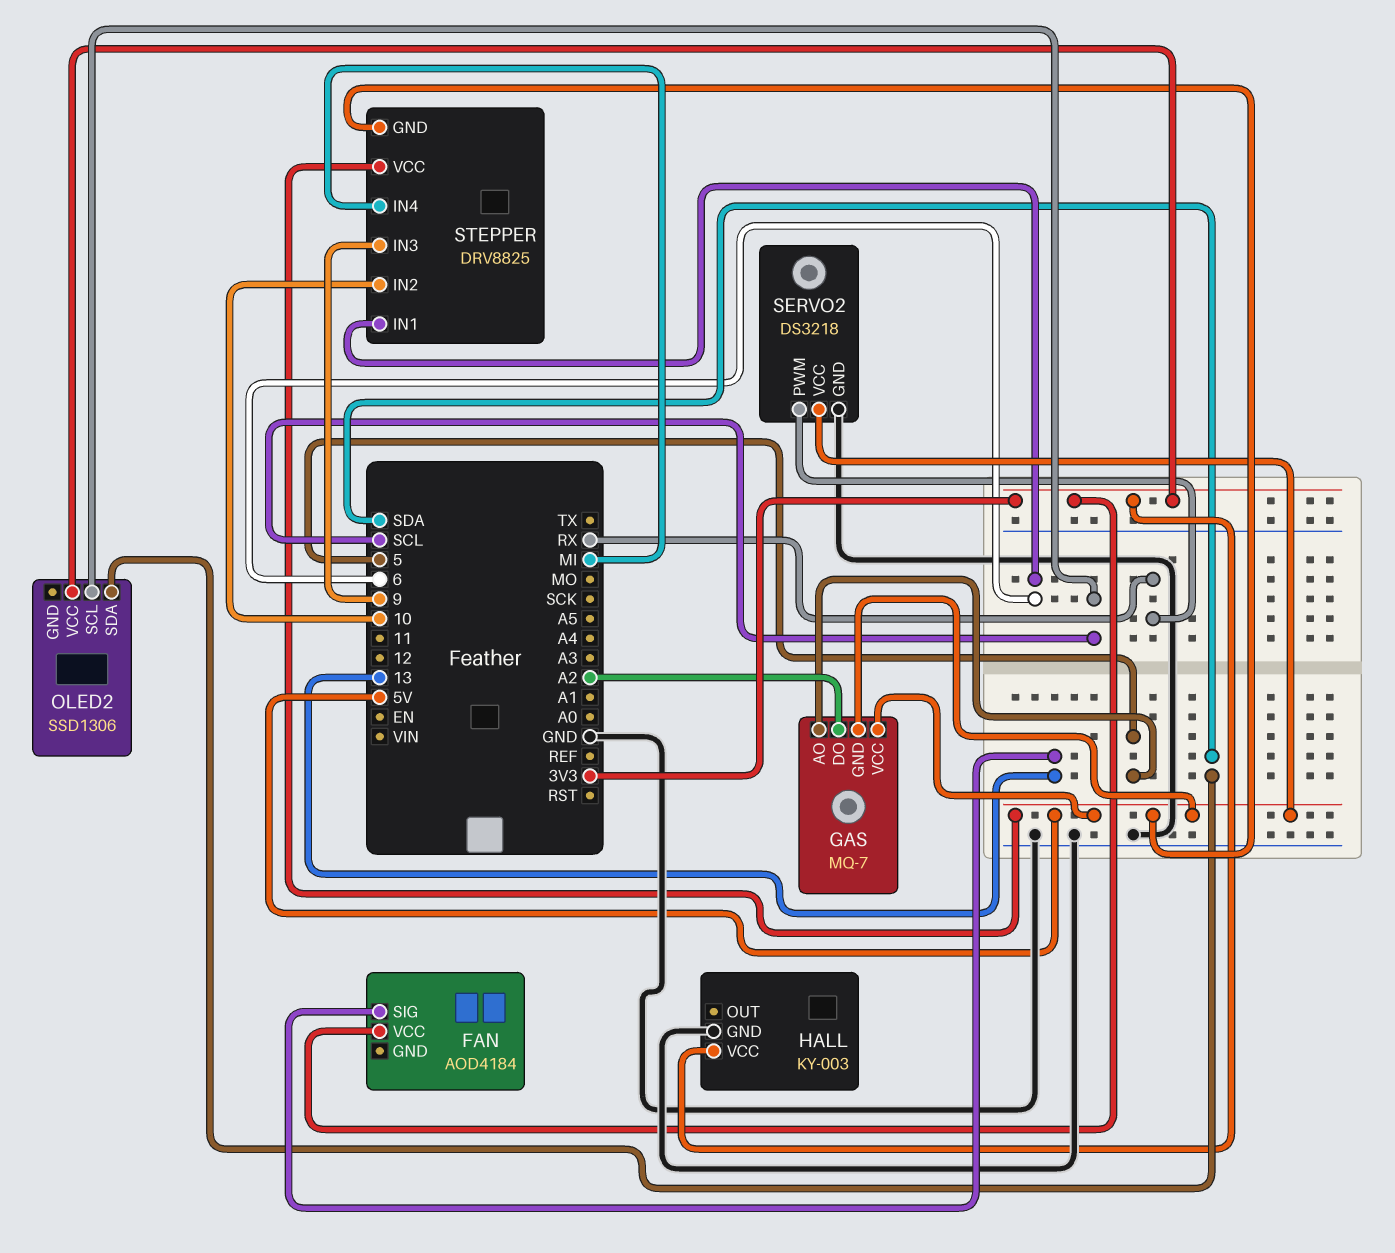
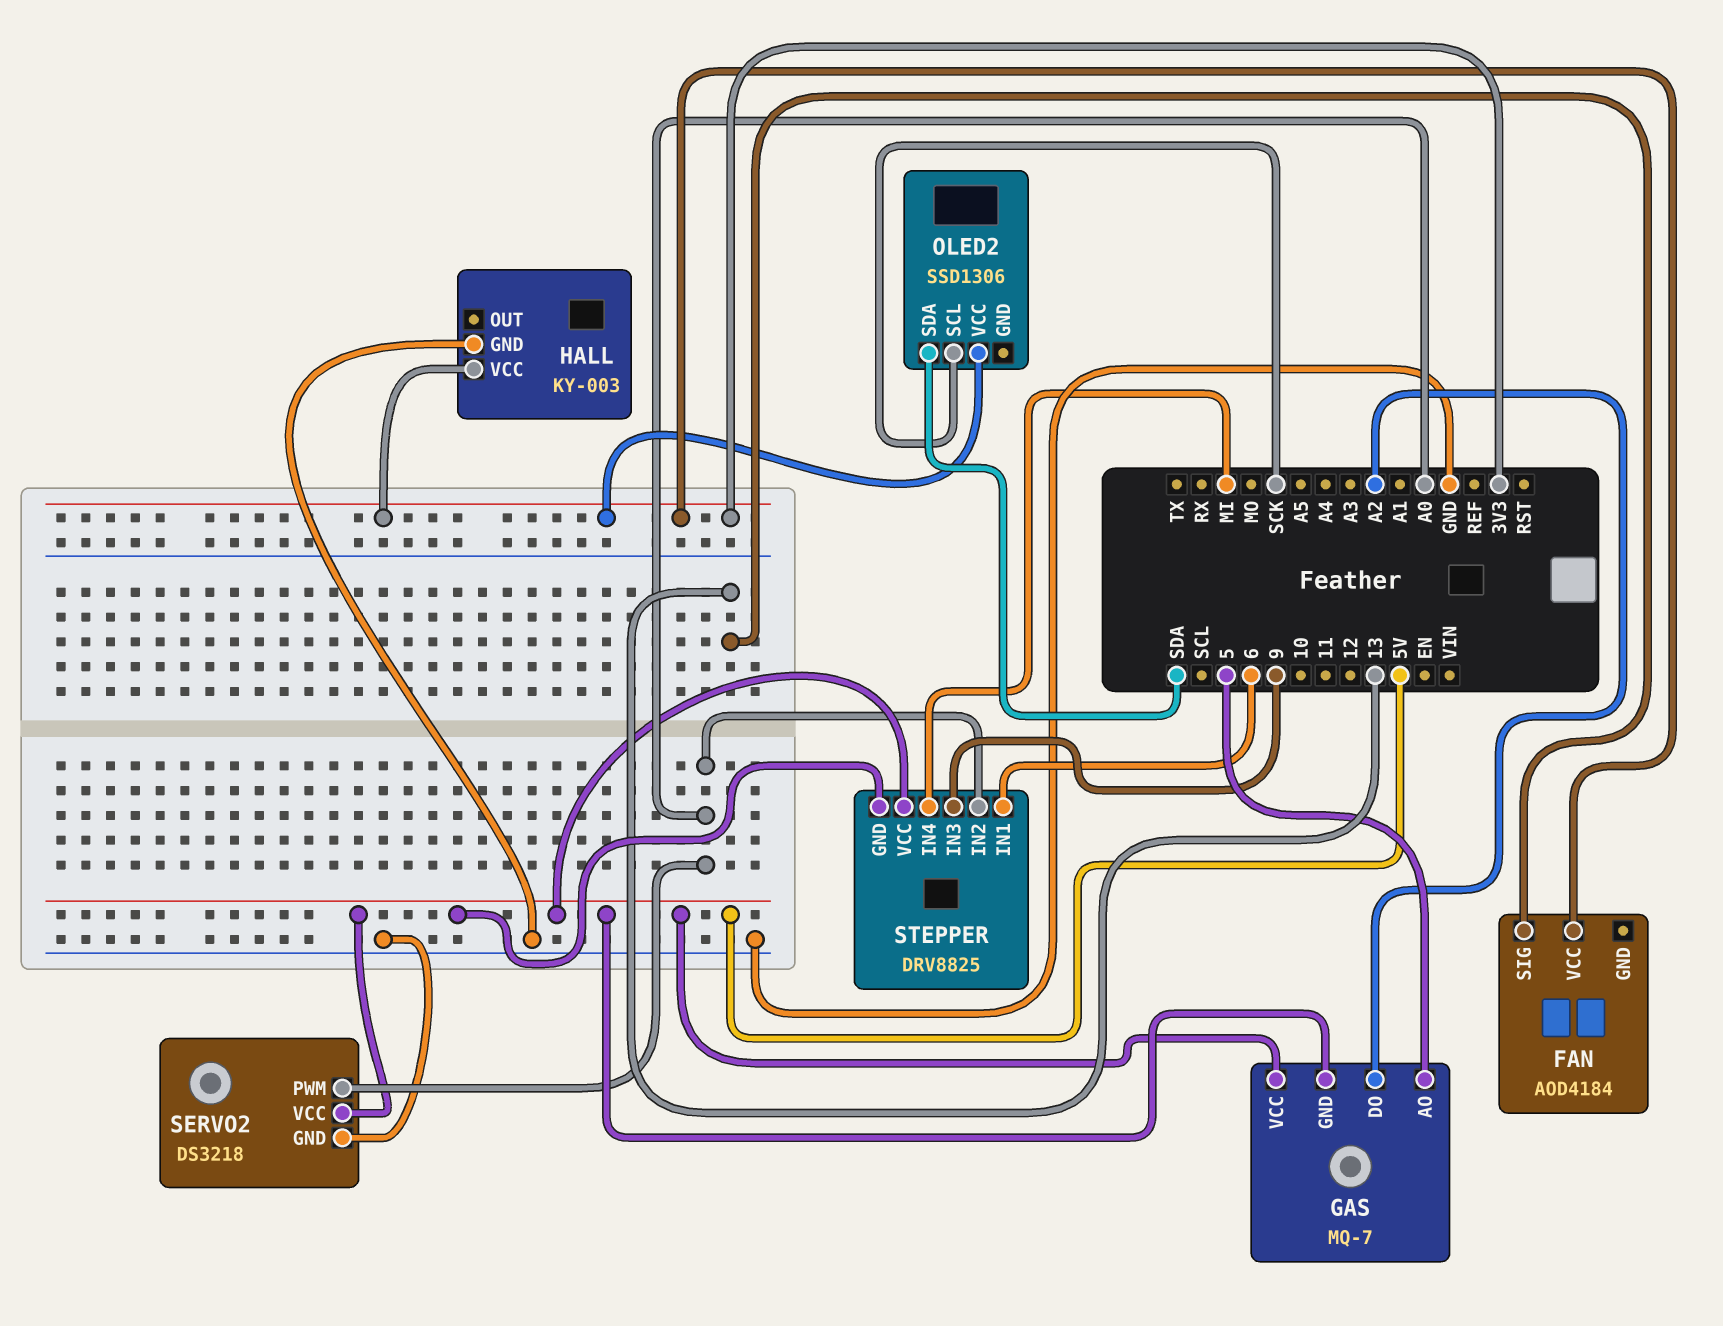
OLED2 pin SCL: SCL -> SCK
SERVO2 pin PWM: RX -> A0
STEPPER pin IN2: 10 -> A0

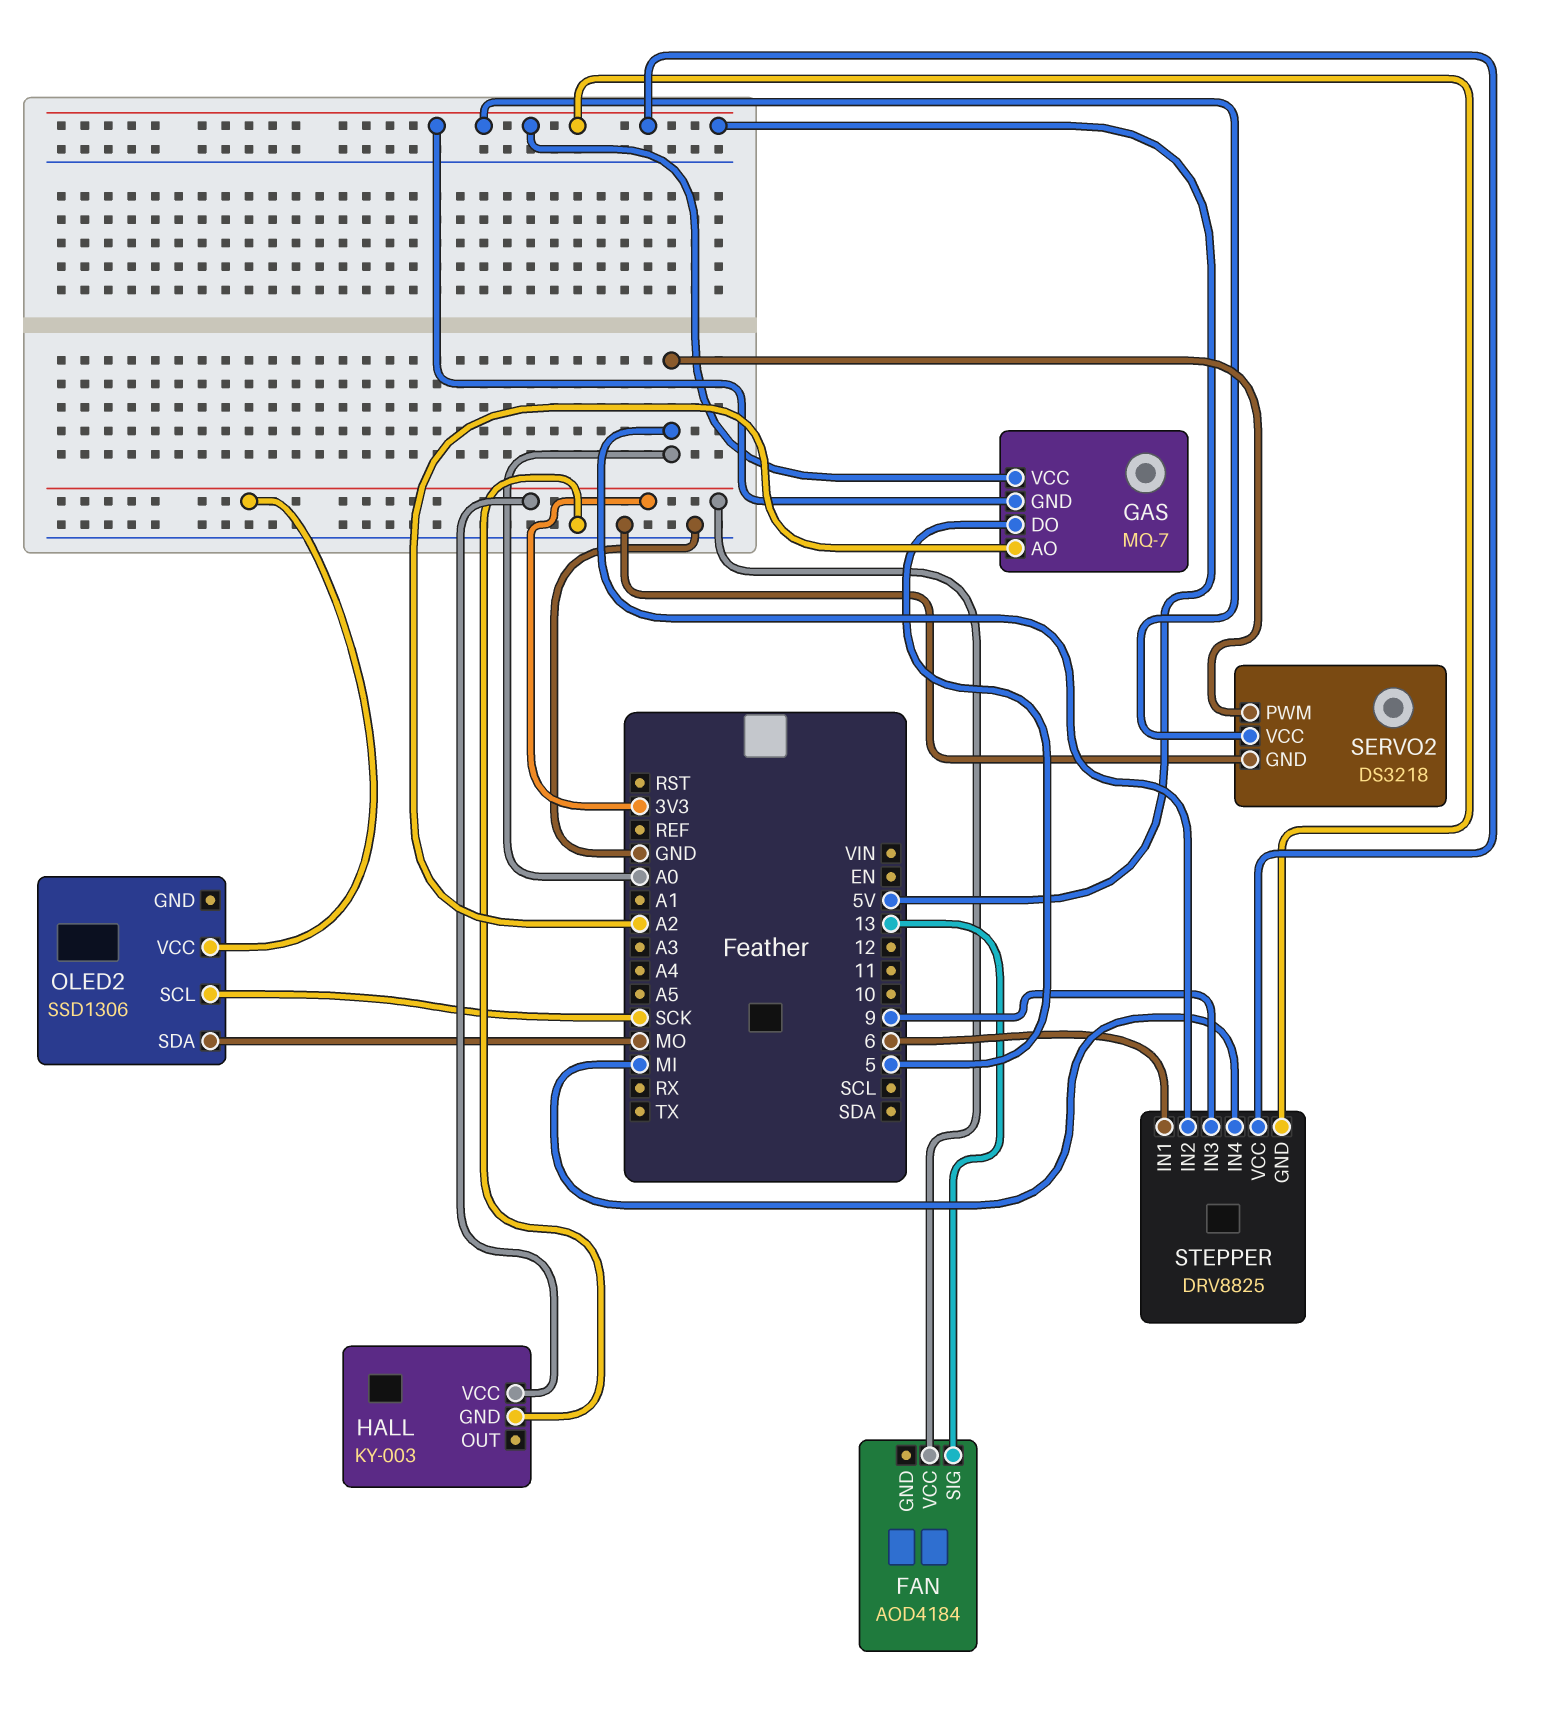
GAS pin AO: 5 -> A2
GAS pin DO: A2 -> 5
OLED2 pin SDA: SDA -> MO

